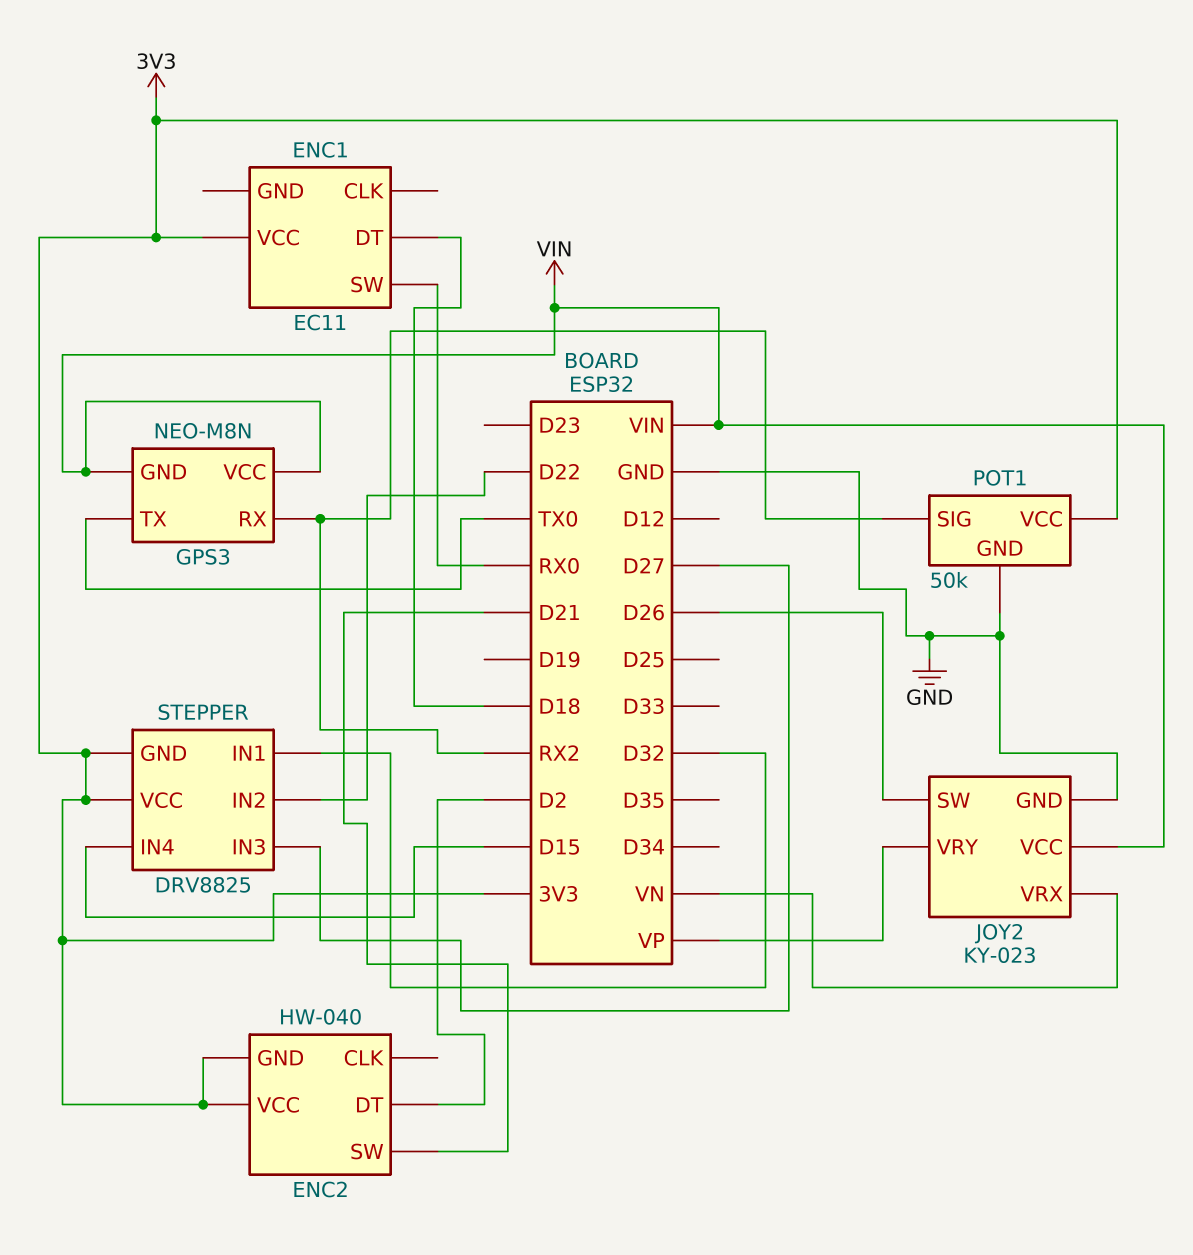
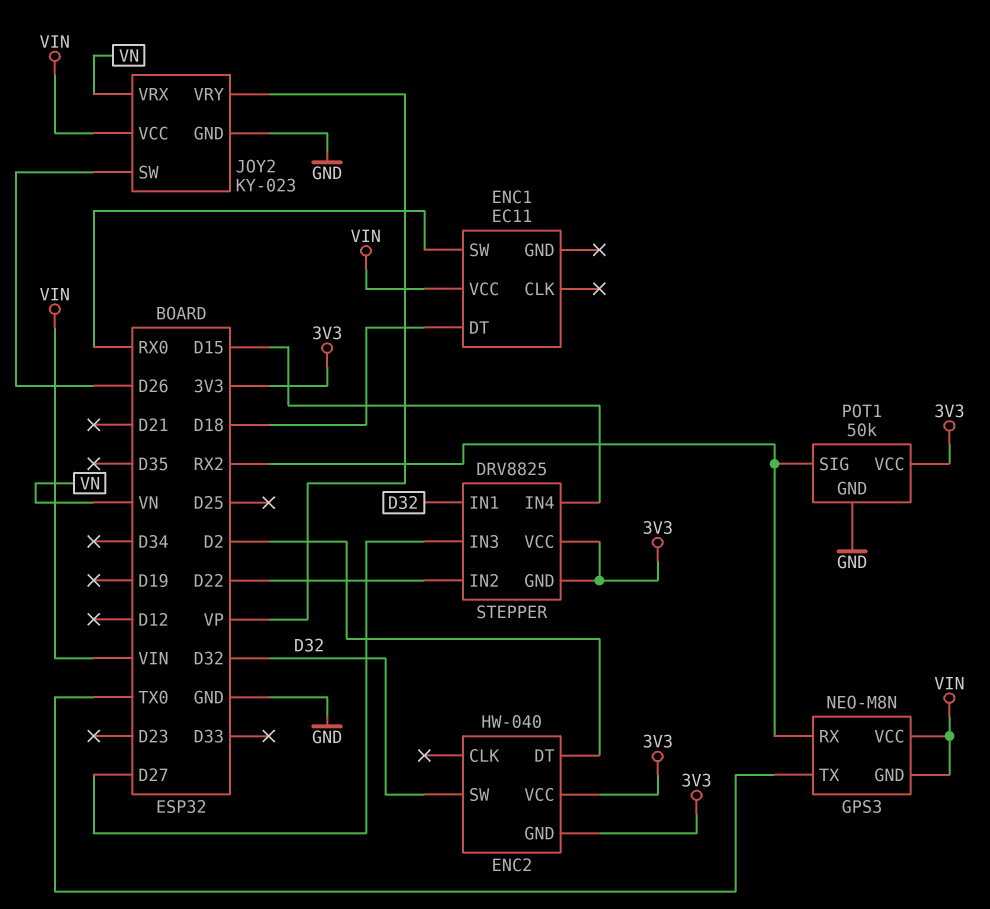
ENC1 pin VCC: 3V3 -> VIN
ENC2 pin SW: D21 -> D32

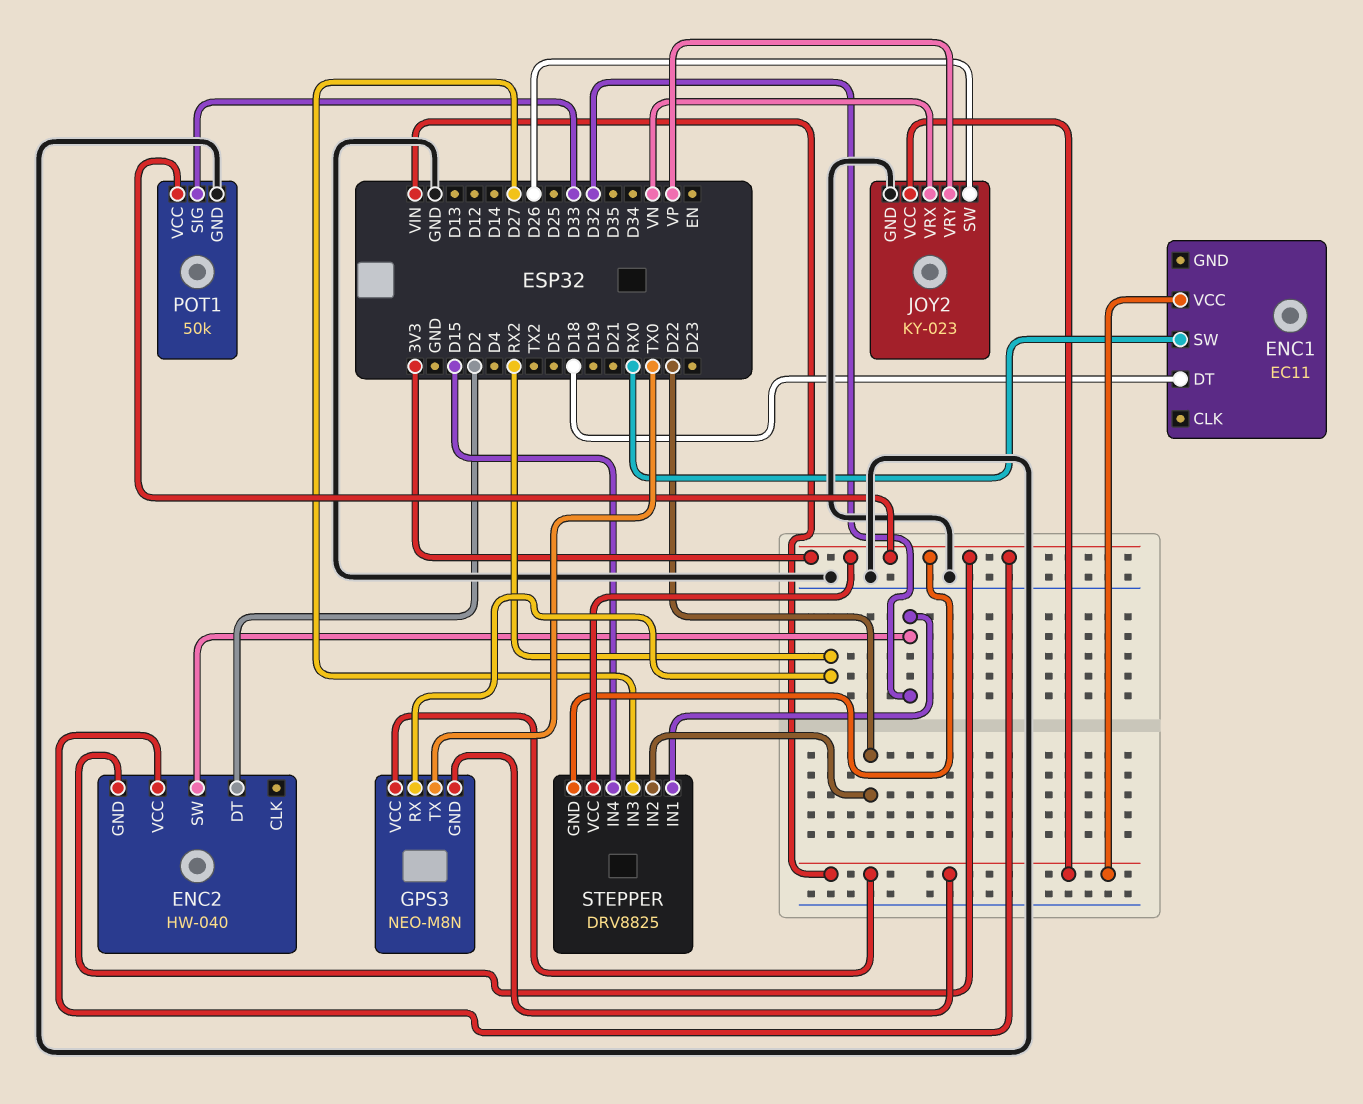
POT1 pin SIG: RX2 -> D33

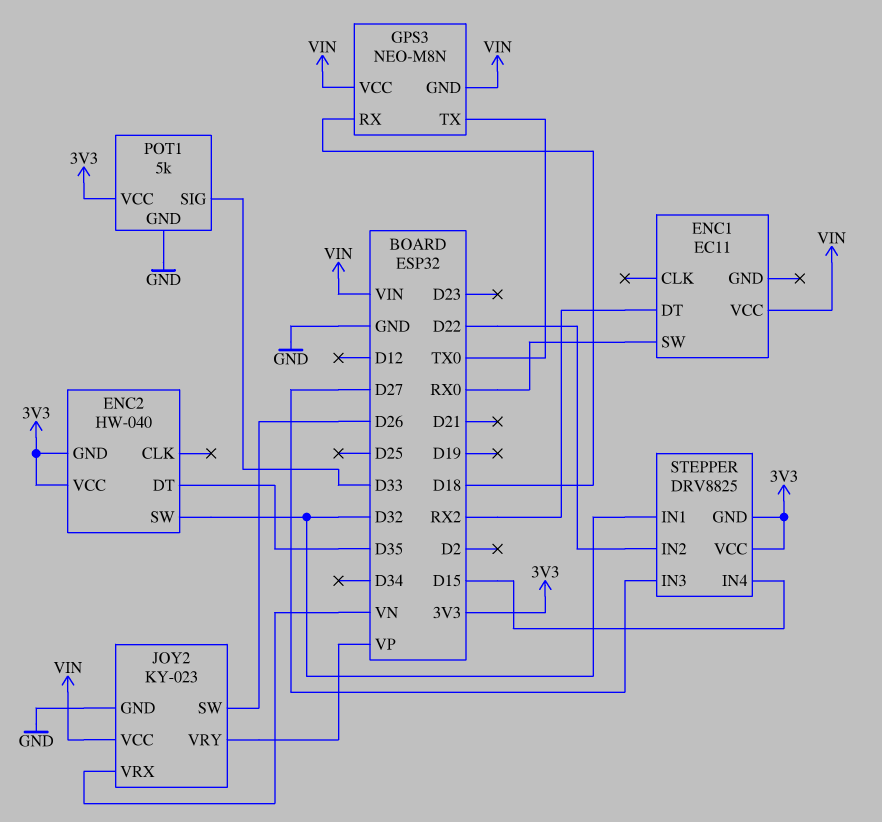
ENC1 pin DT: D18 -> RX2
ENC2 pin DT: D2 -> D35
GPS3 pin RX: RX2 -> D18
POT1: 50k -> 5k

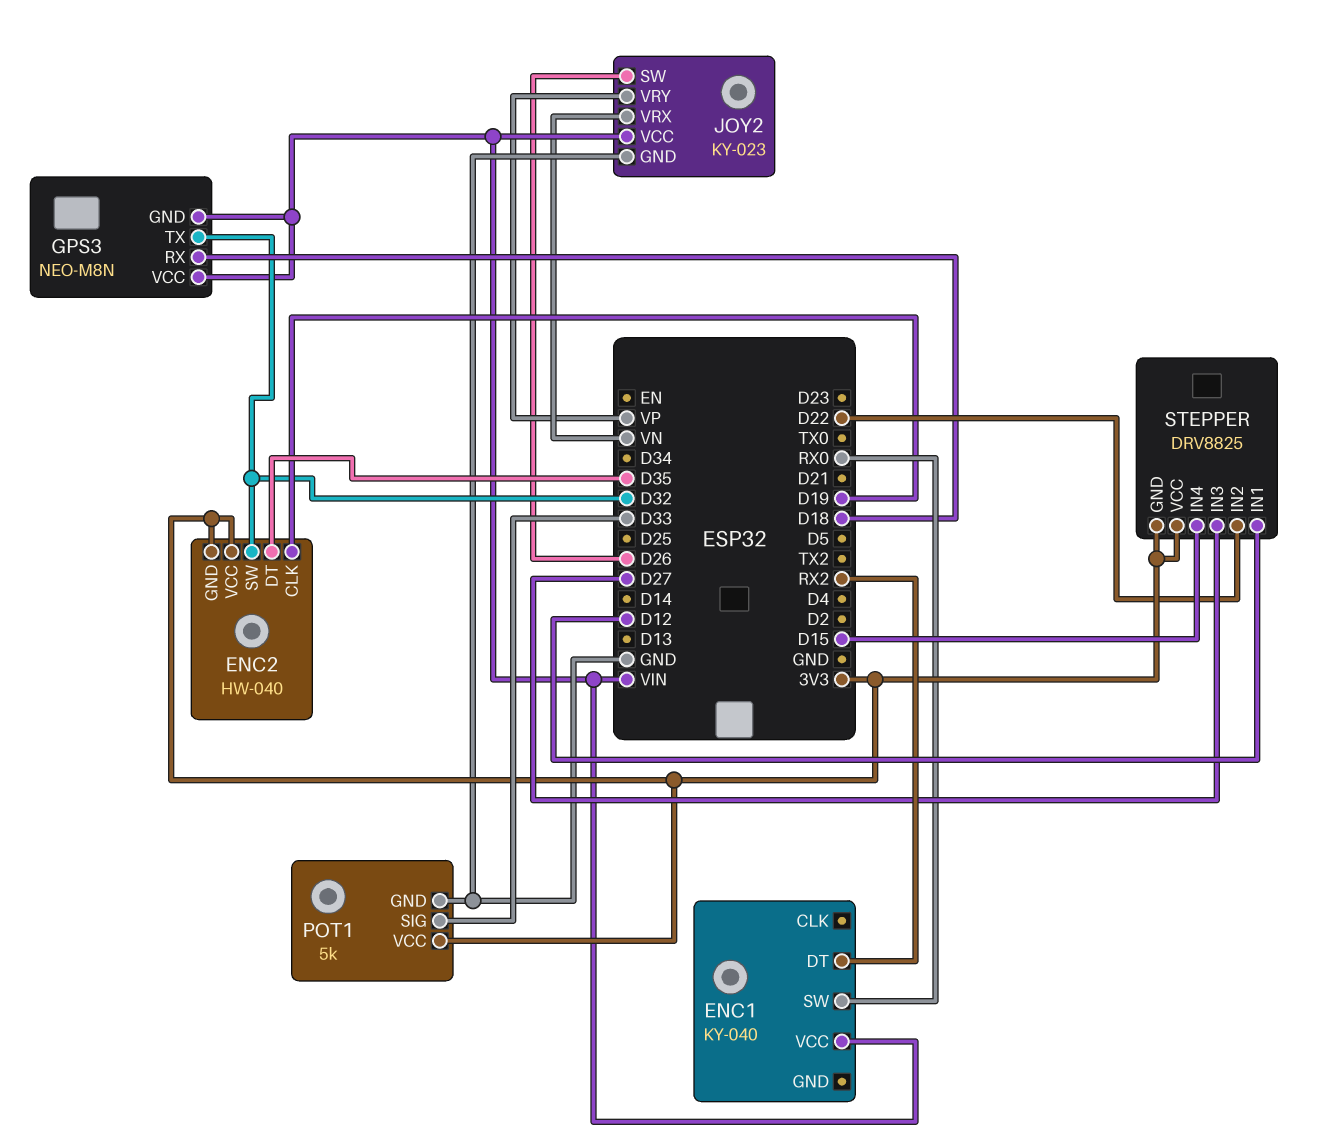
ENC1: EC11 -> KY-040
ENC2 pin CLK: none -> D19
GPS3 pin TX: TX0 -> D32
STEPPER pin IN1: D32 -> D12

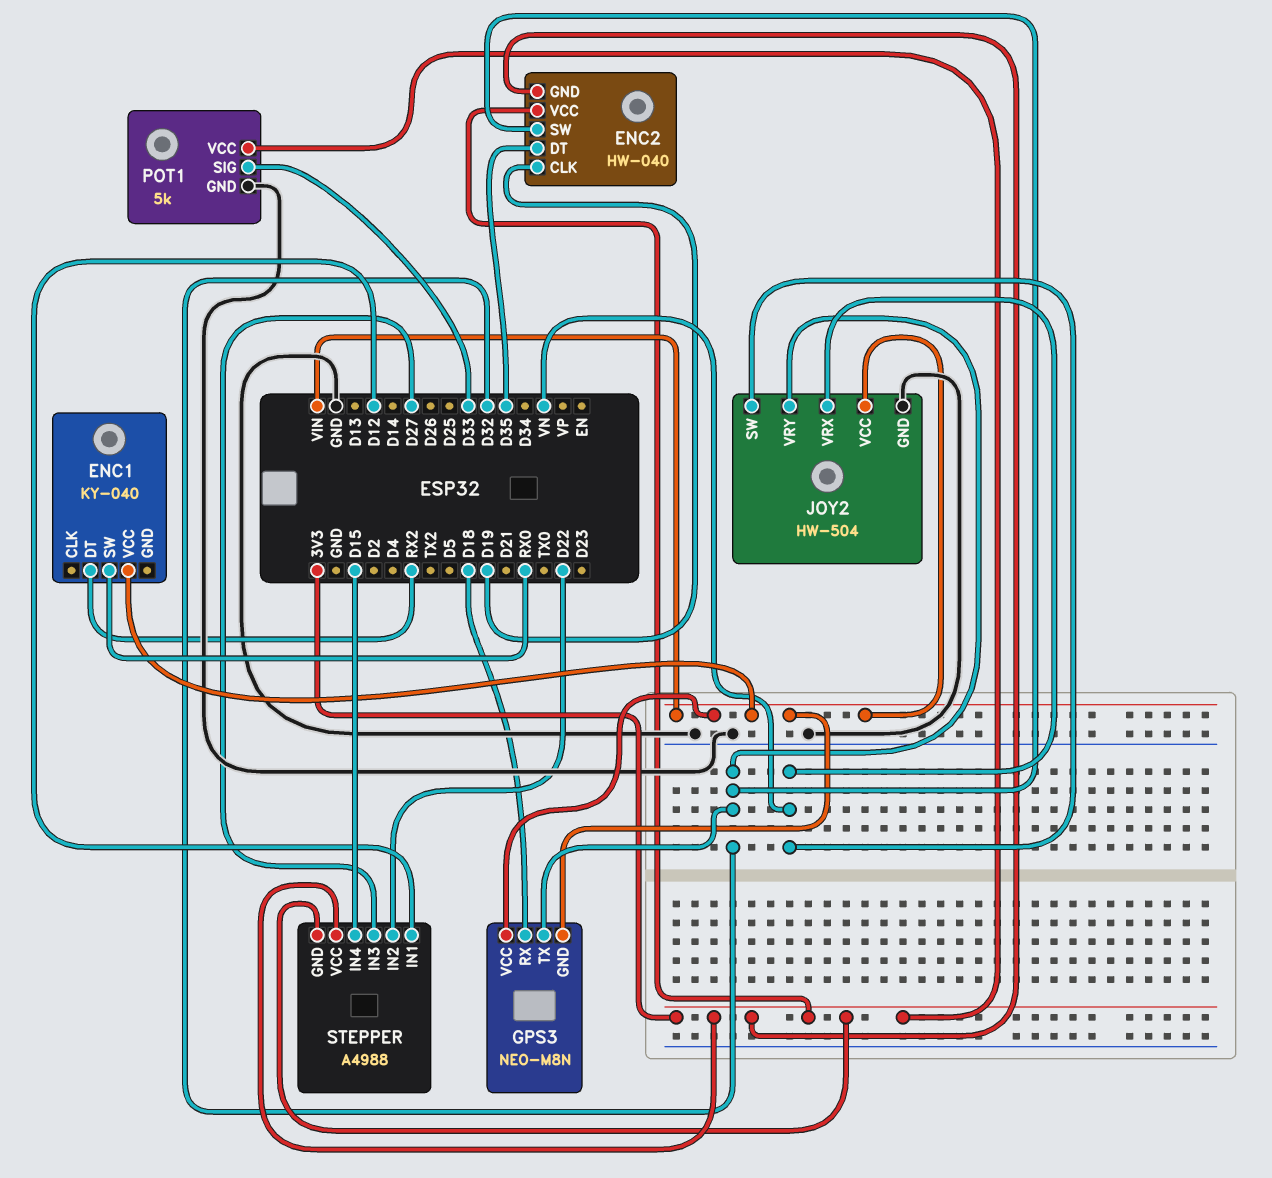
JOY2: KY-023 -> HW-504
JOY2 pin SW: D26 -> VN
JOY2 pin VRY: VP -> D32
STEPPER: DRV8825 -> A4988

